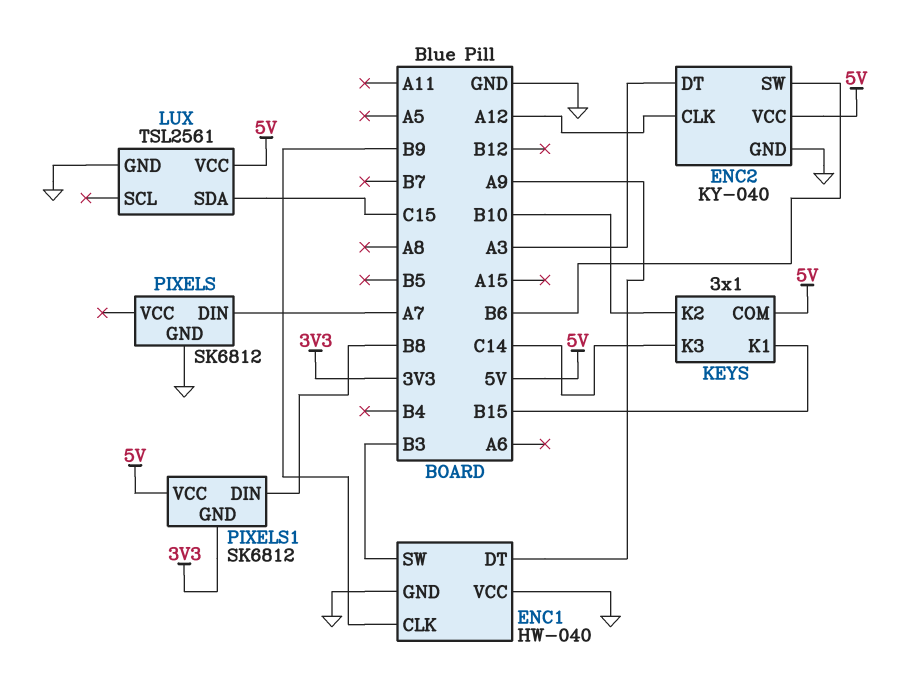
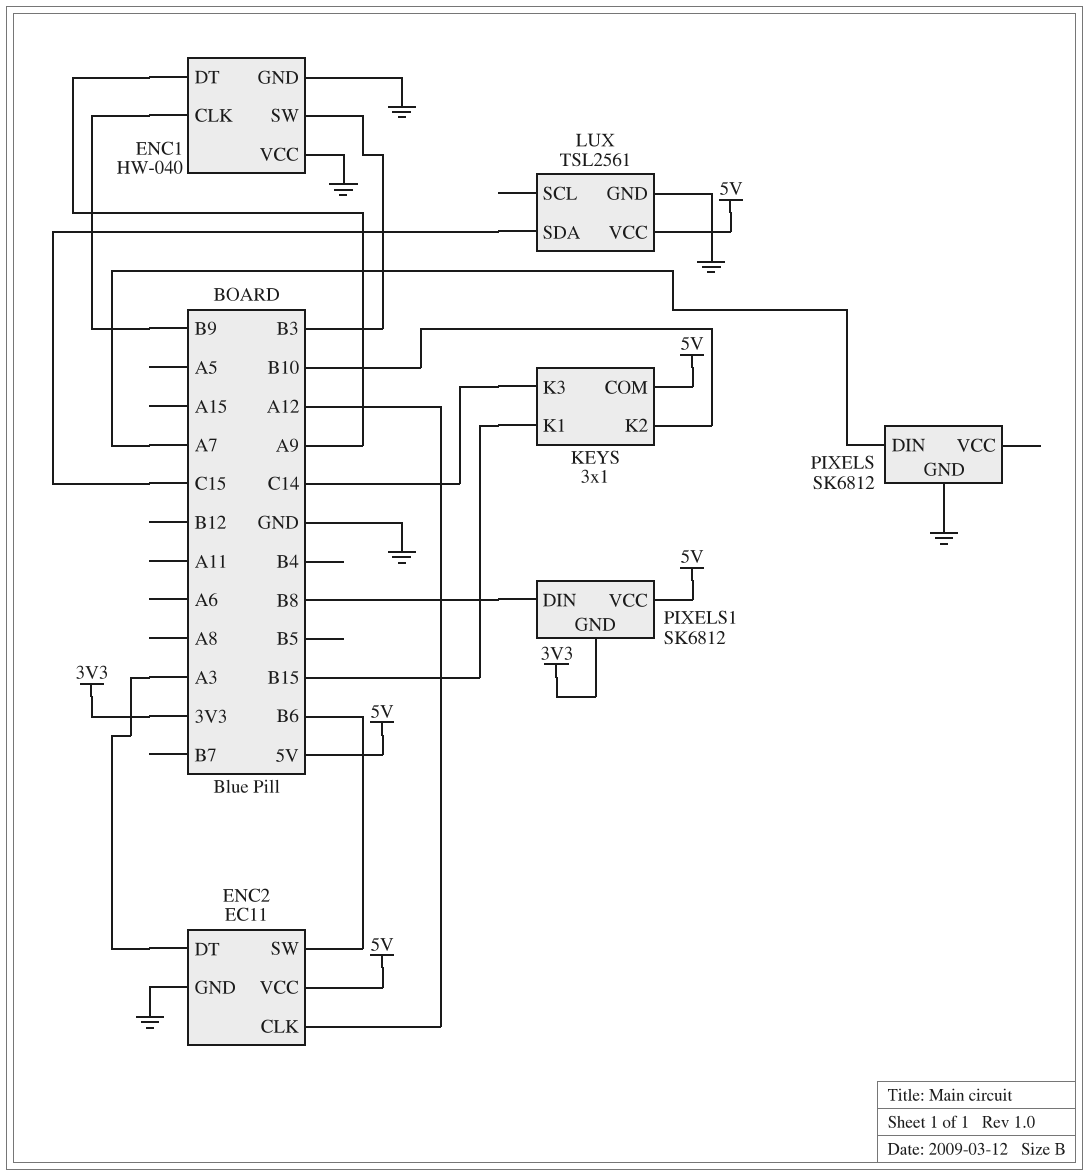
ENC2: KY-040 -> EC11

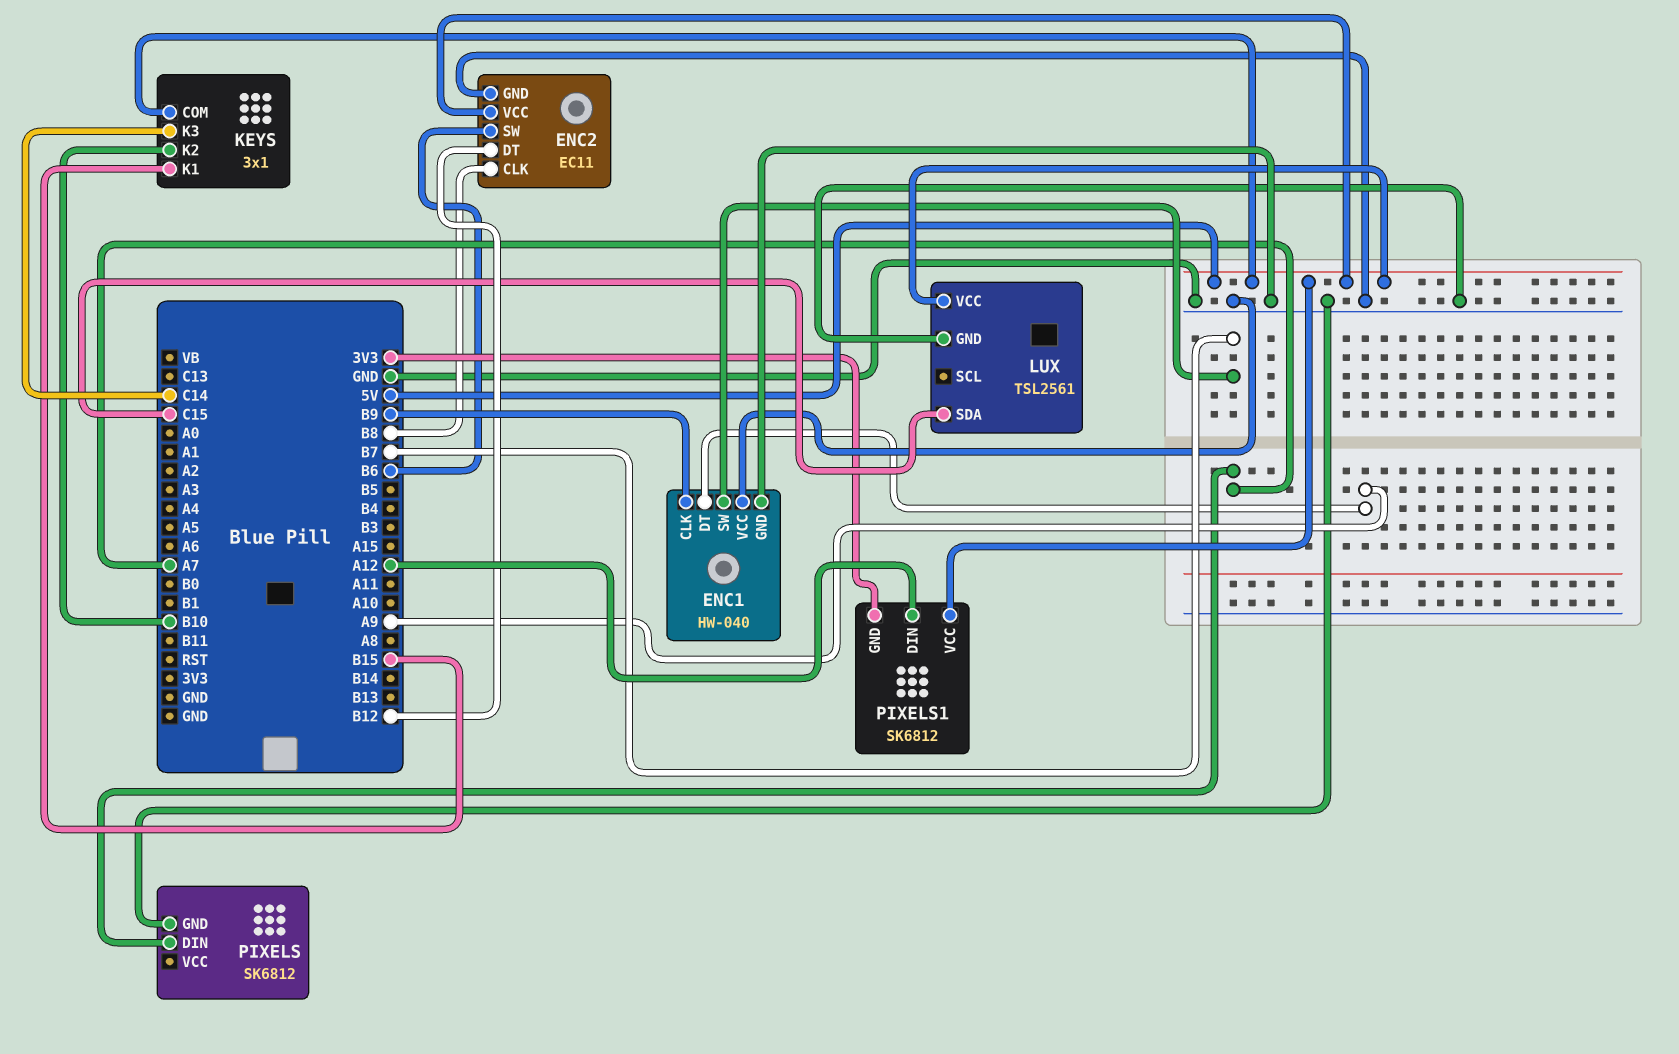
ENC1 pin SW: B3 -> B7
ENC2 pin CLK: A12 -> B8
ENC2 pin DT: A3 -> B12
PIXELS1 pin DIN: B8 -> A12

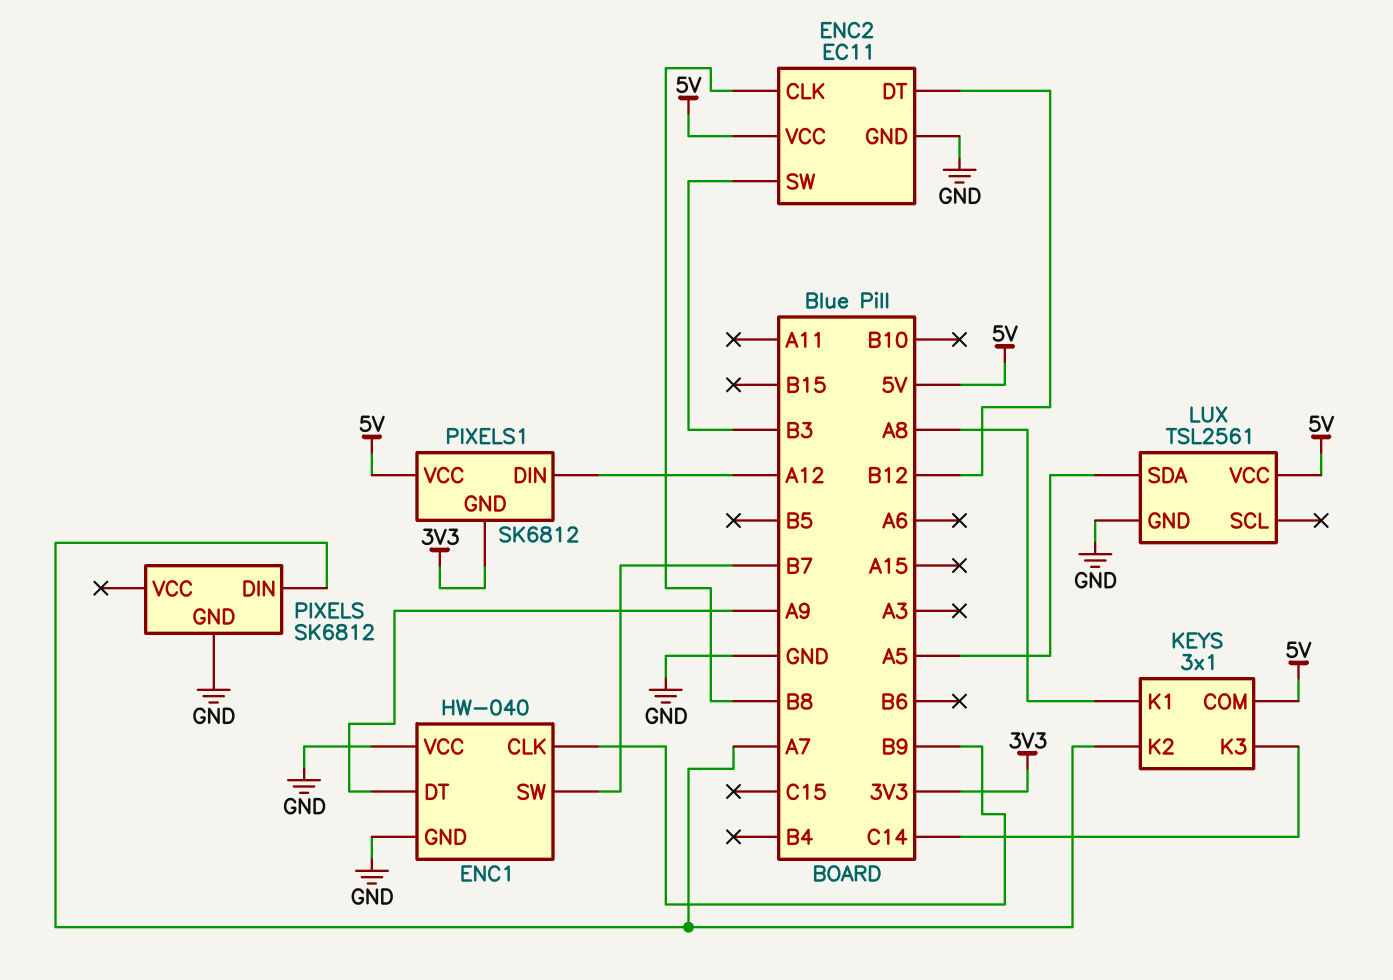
ENC2 pin SW: B6 -> B3
KEYS pin K1: B15 -> A8
KEYS pin K2: B10 -> A7
LUX pin SDA: C15 -> A5

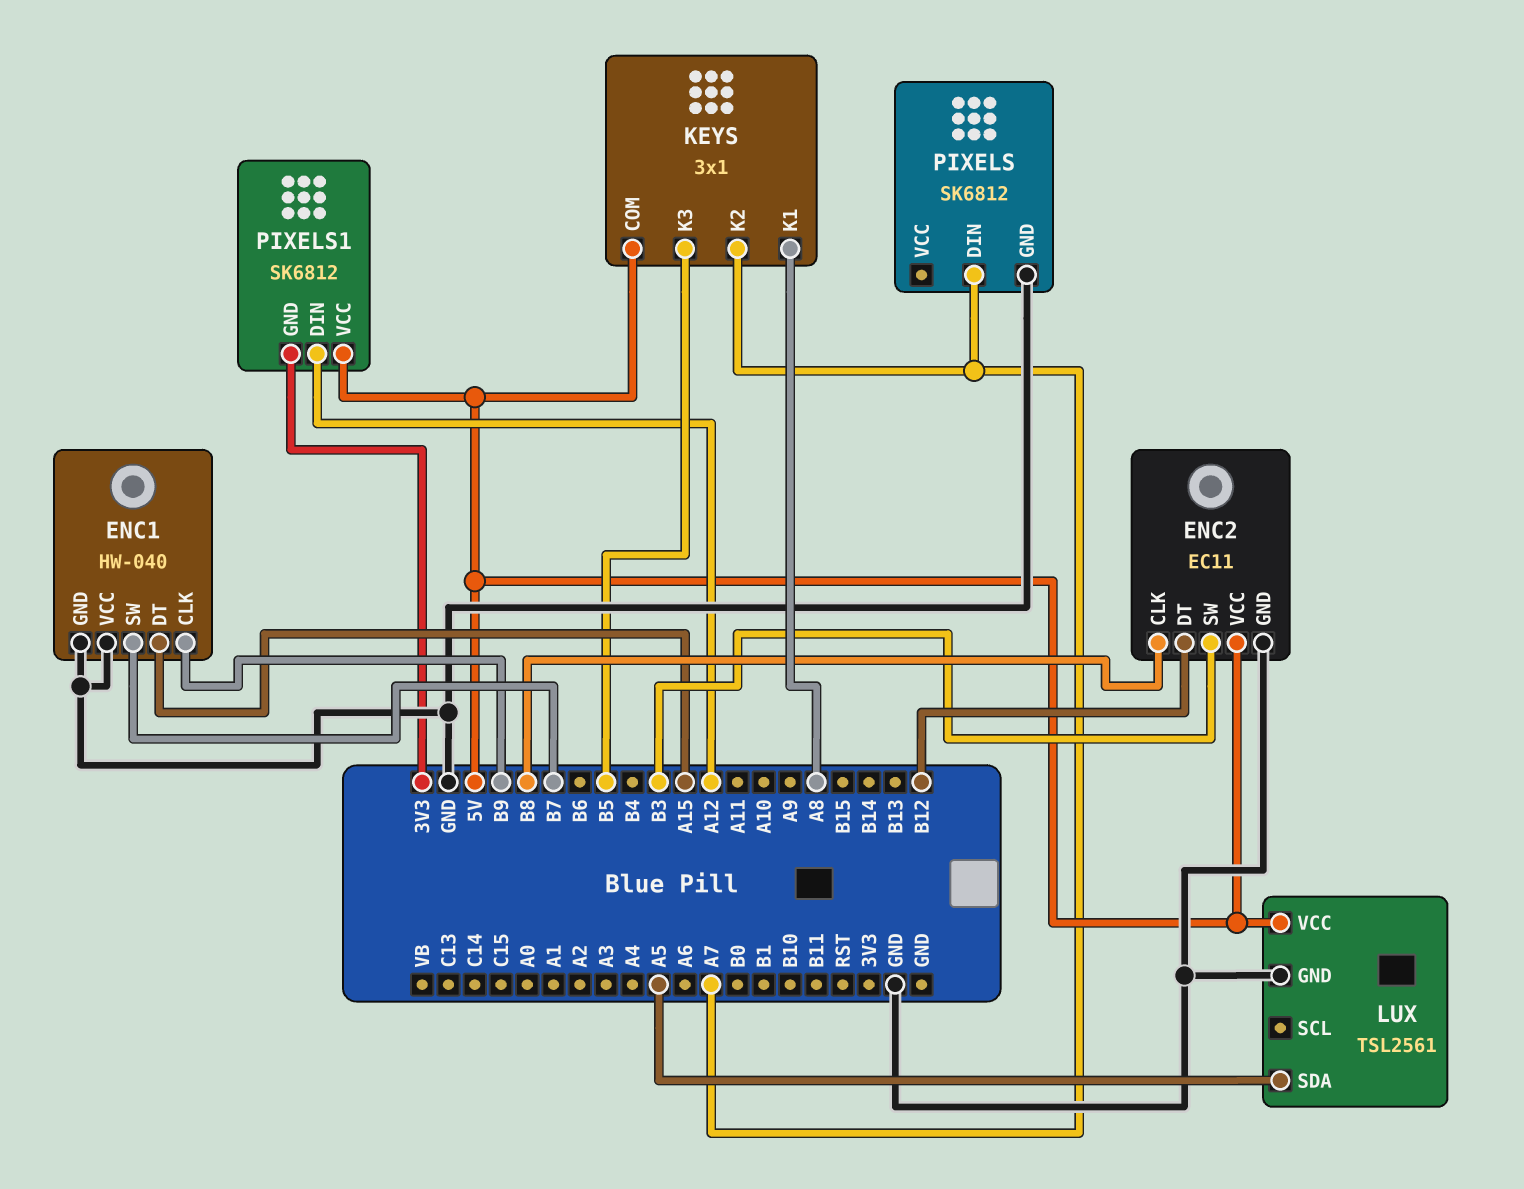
ENC1 pin DT: A9 -> A15
KEYS pin K3: C14 -> B5

